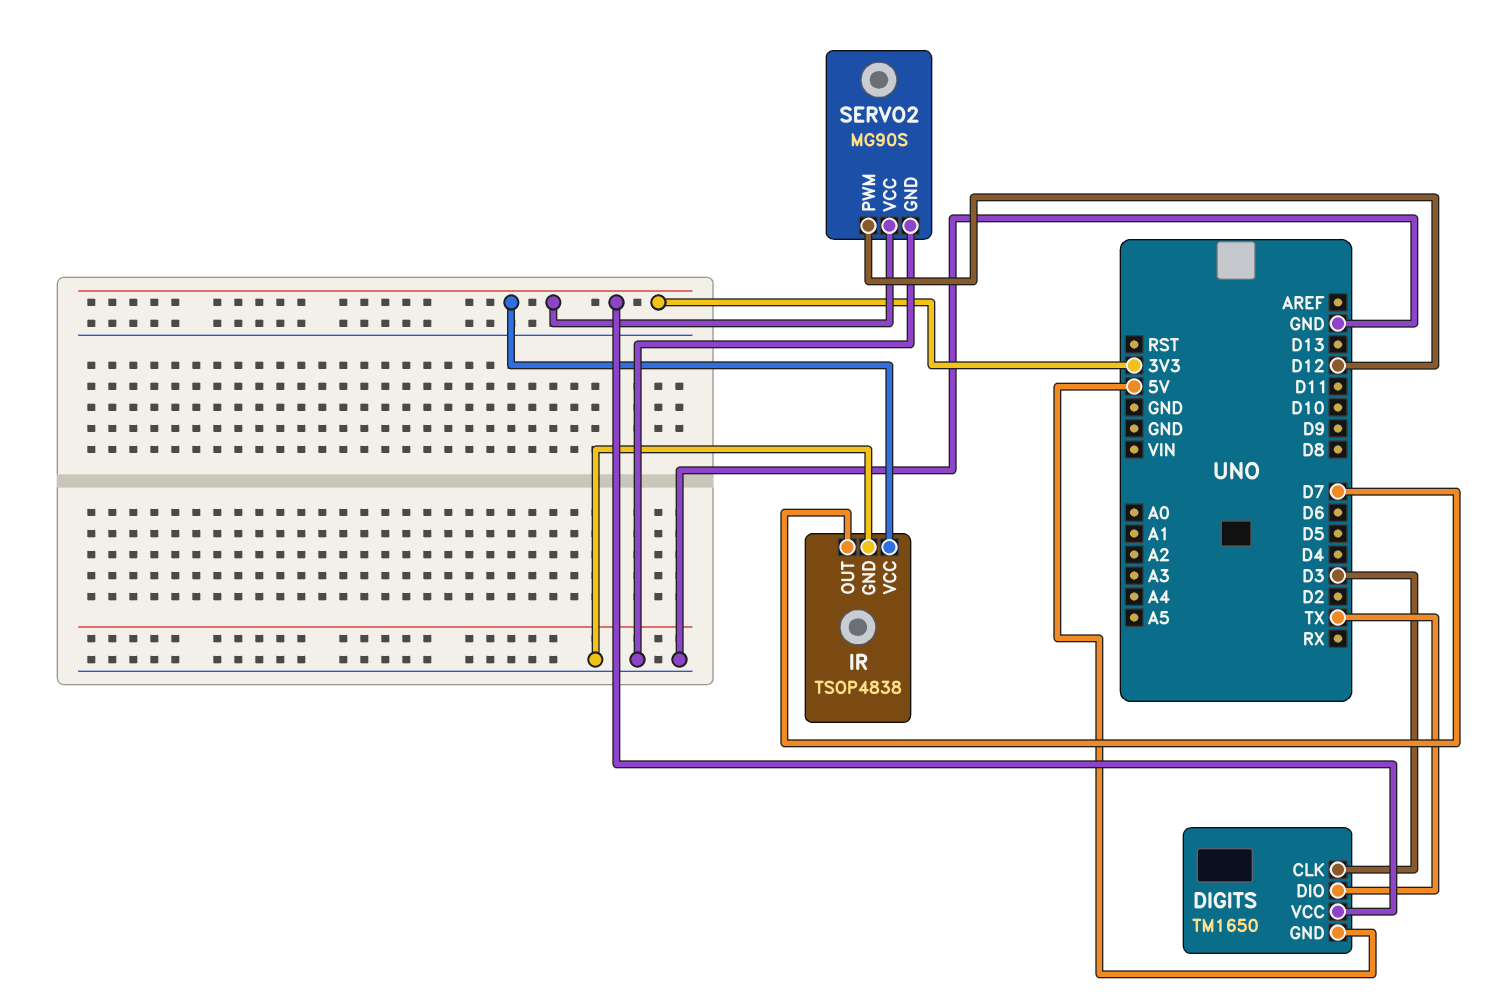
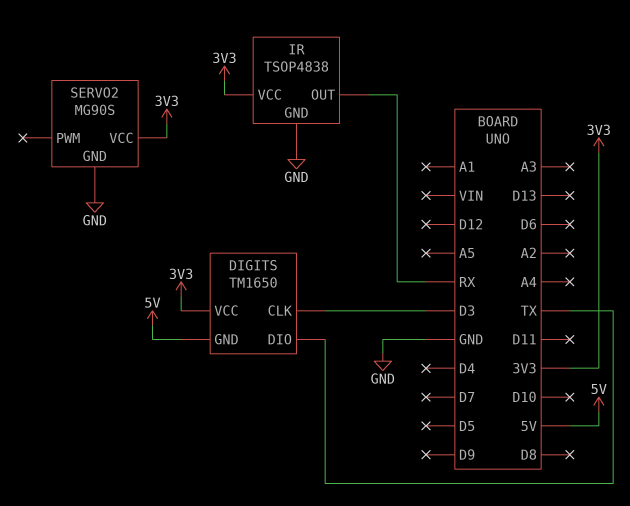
IR pin OUT: D7 -> RX
SERVO2 pin PWM: D12 -> none

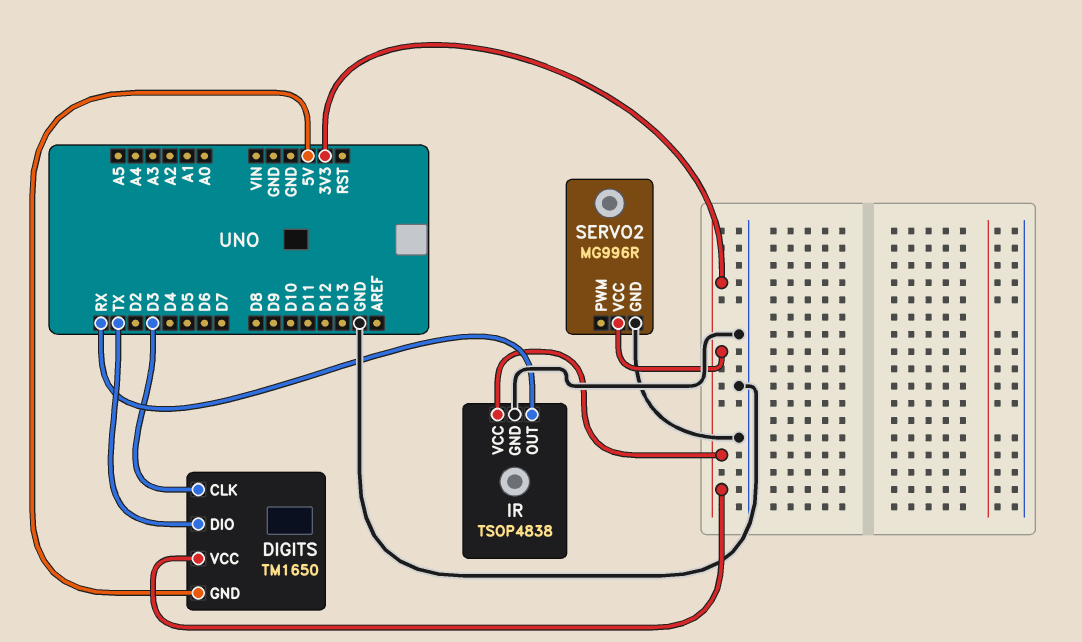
SERVO2: MG90S -> MG996R

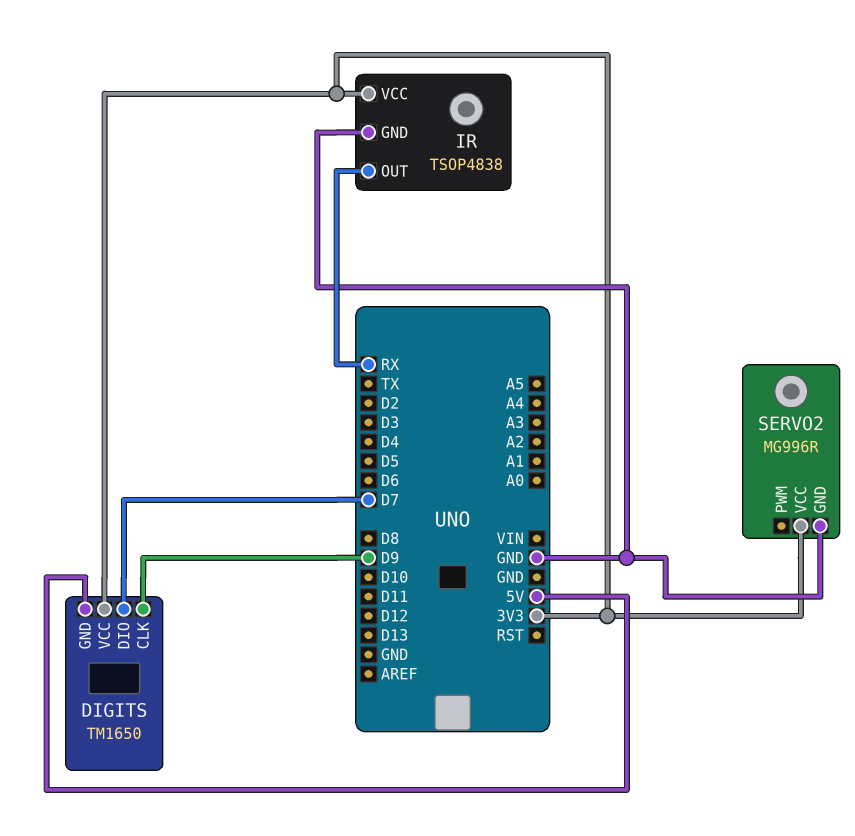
DIGITS pin CLK: D3 -> D9
DIGITS pin DIO: TX -> D7

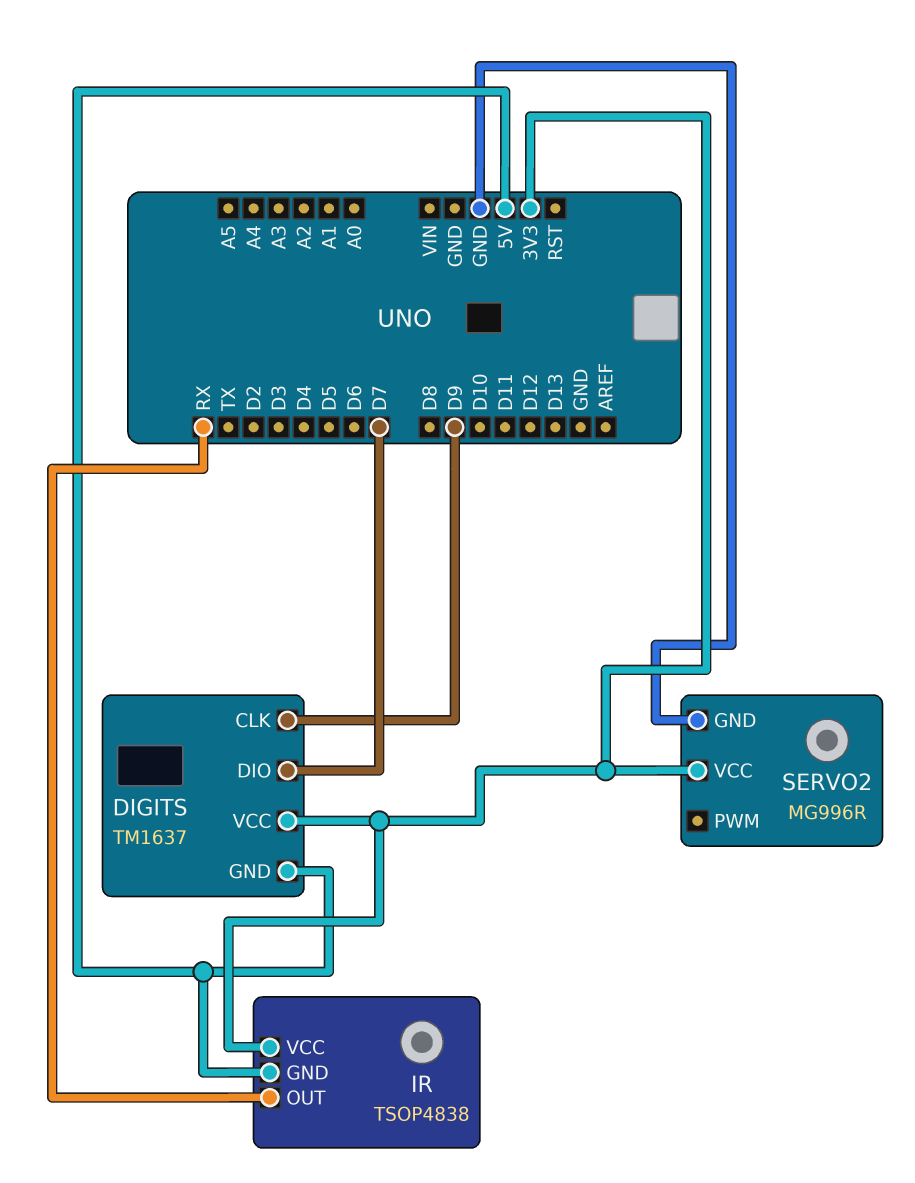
DIGITS: TM1650 -> TM1637
IR pin GND: GND -> 5V

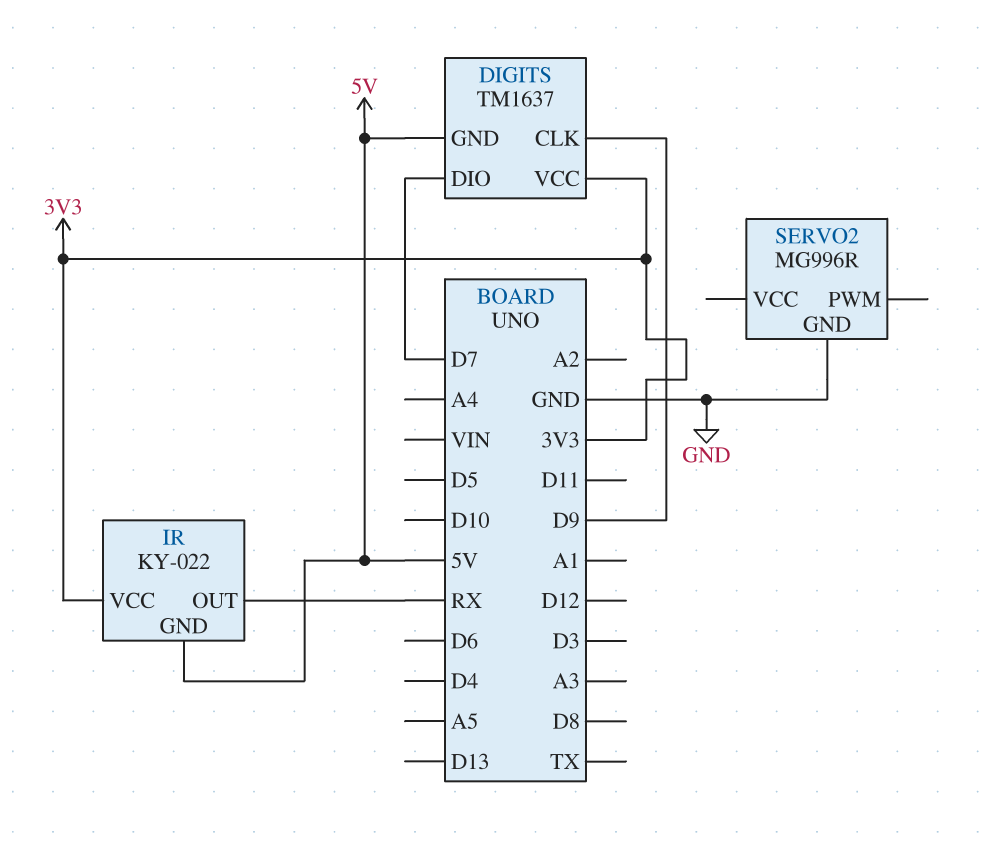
IR: TSOP4838 -> KY-022
SERVO2 pin VCC: 3V3 -> none

